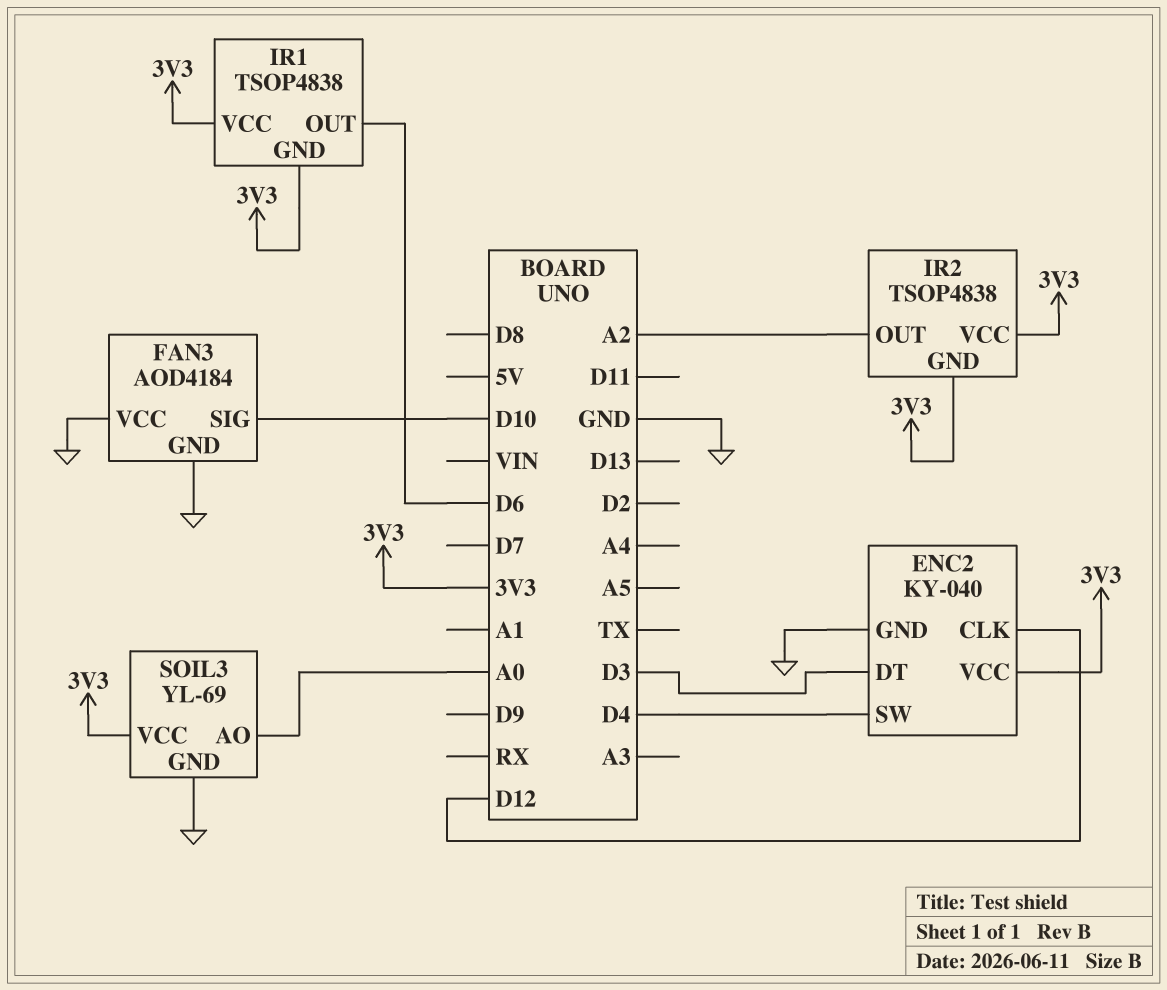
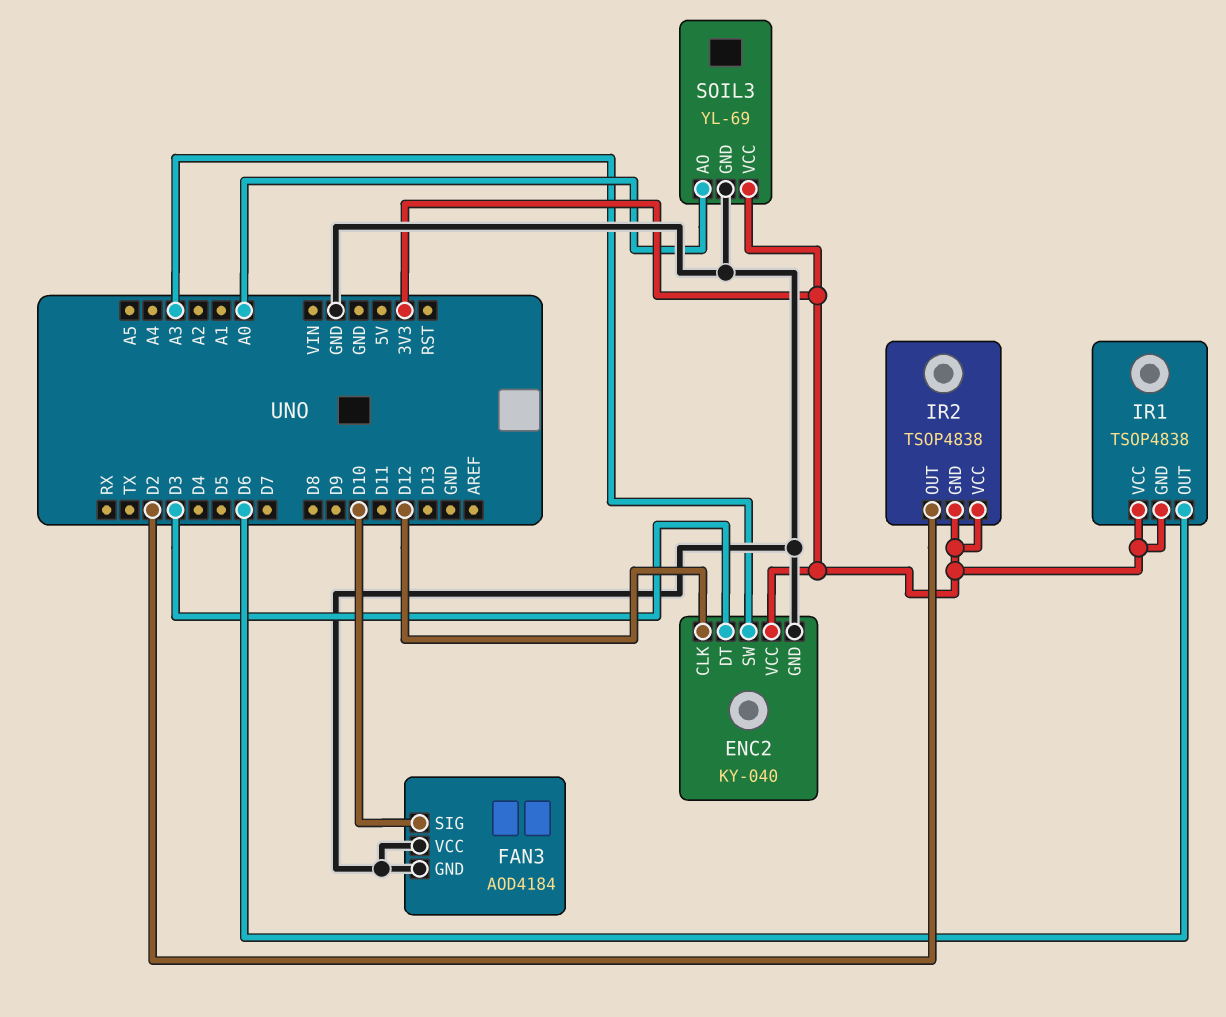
ENC2 pin SW: D4 -> A3
IR2 pin OUT: A2 -> D2

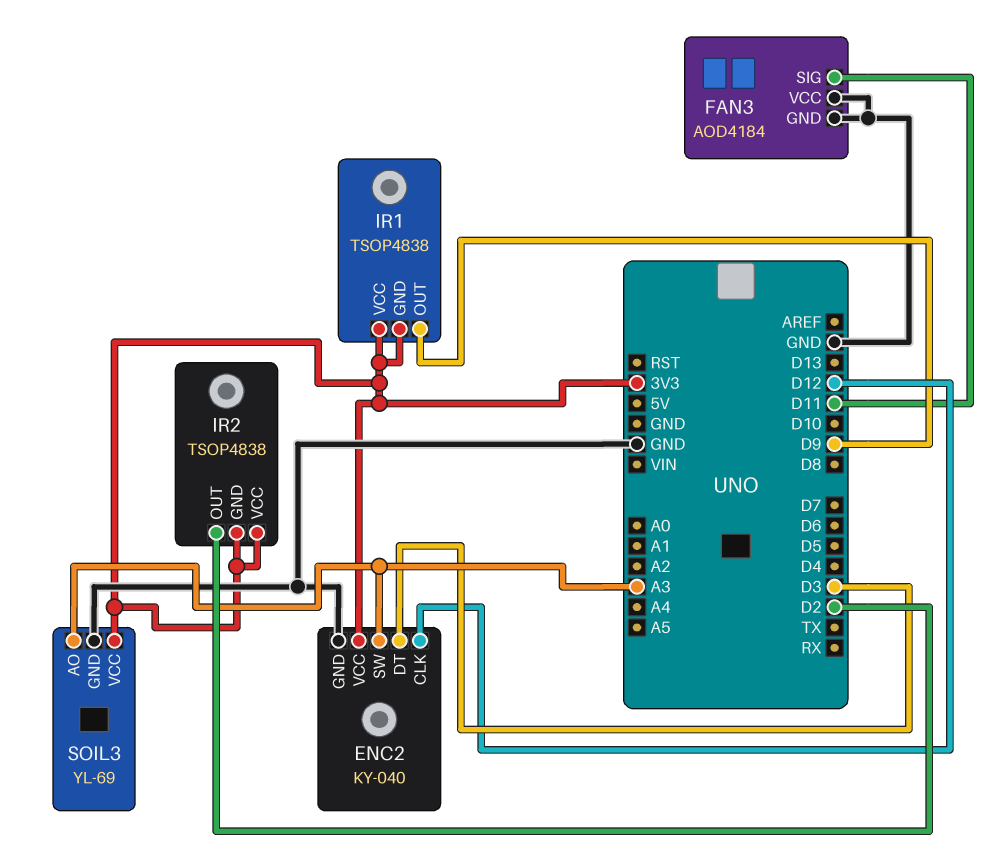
FAN3 pin SIG: D10 -> D11
IR1 pin OUT: D6 -> D9
SOIL3 pin AO: A0 -> A3

